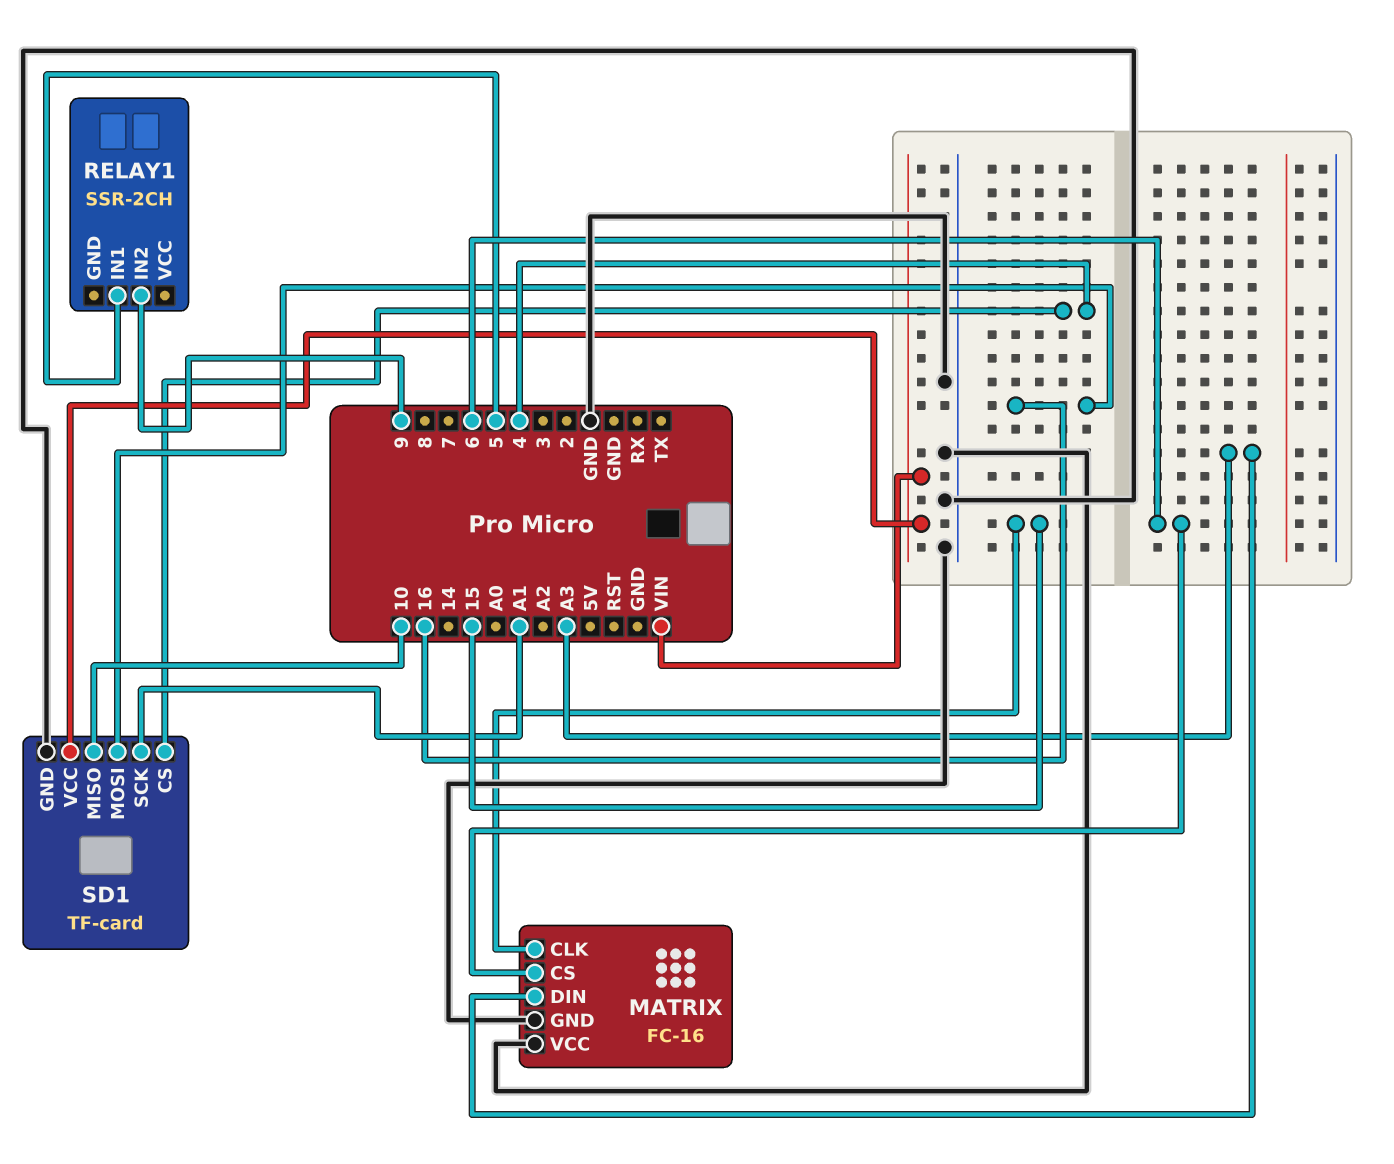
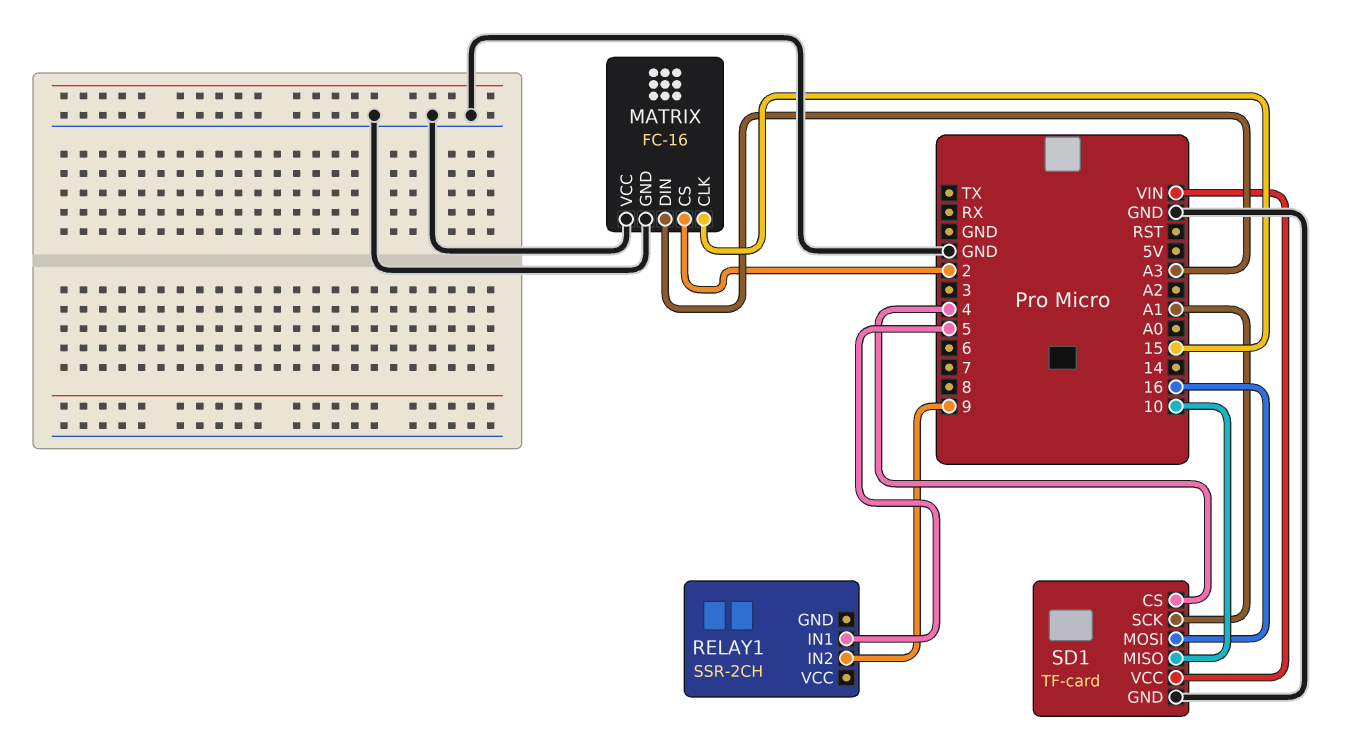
MATRIX pin CS: 6 -> 2

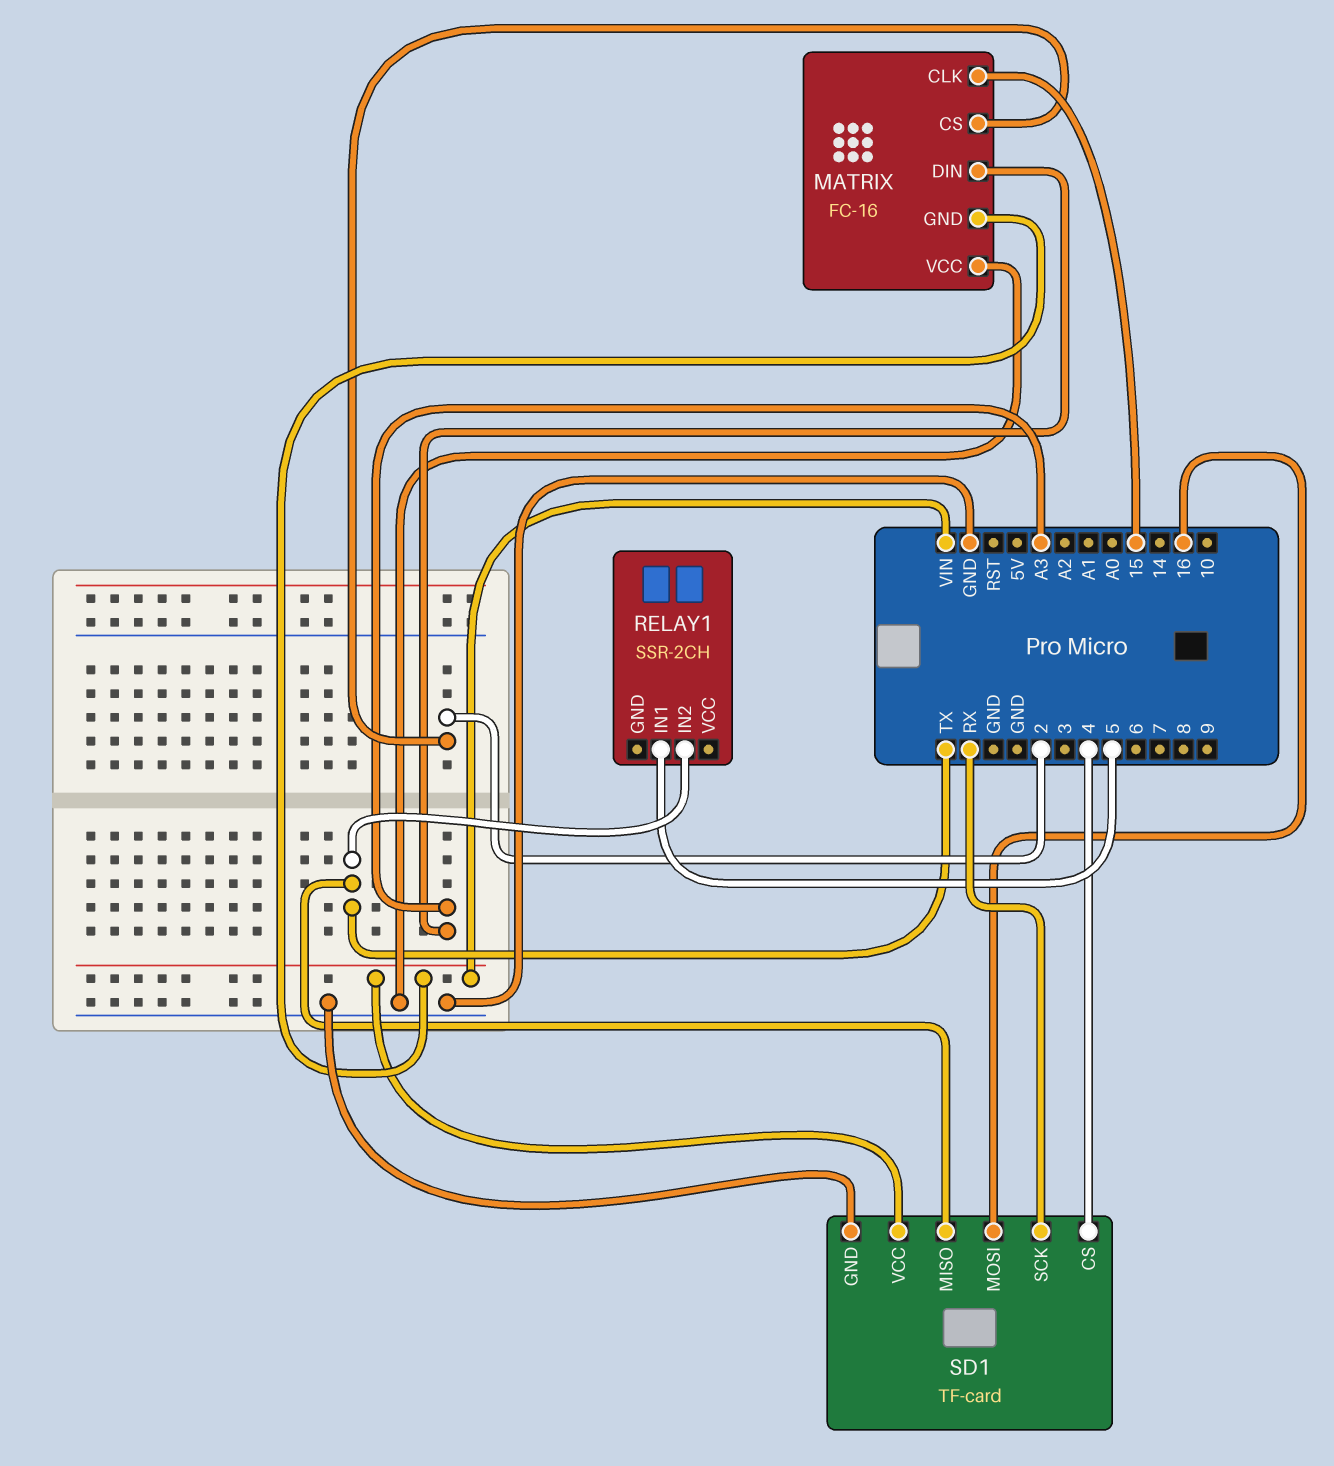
MATRIX pin GND: GND -> VIN
RELAY1 pin IN2: 9 -> TX
SD1 pin MISO: 10 -> TX
SD1 pin SCK: A1 -> RX

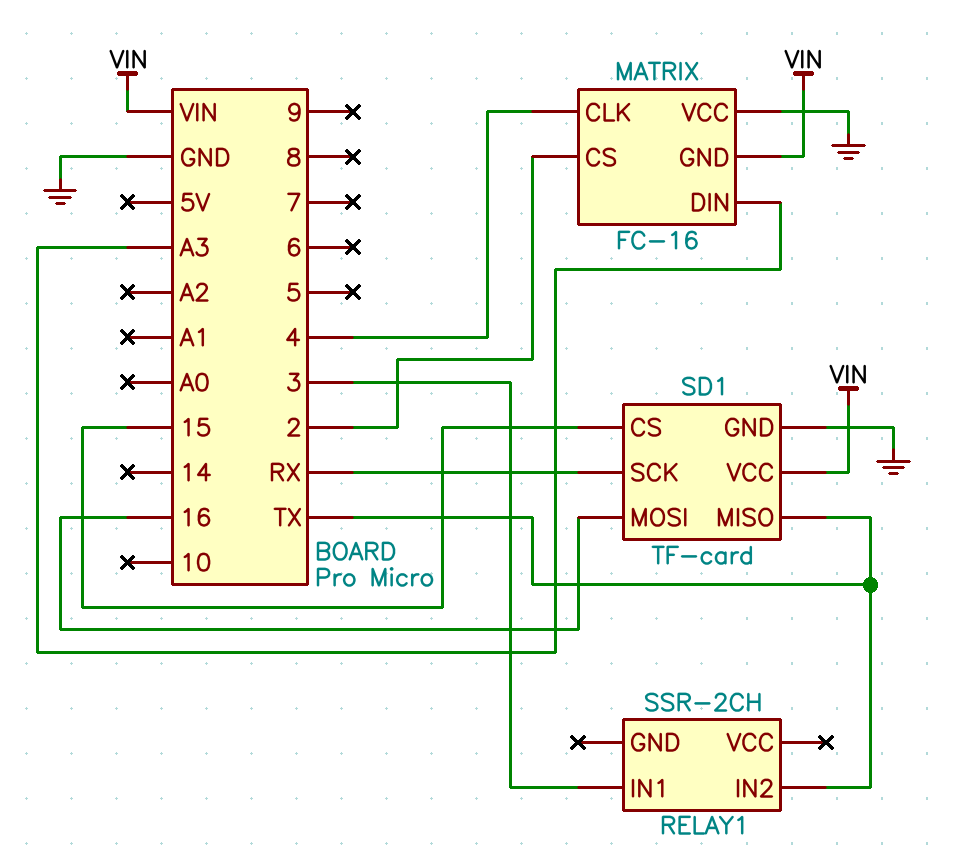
MATRIX pin CLK: 15 -> 4
RELAY1 pin IN1: 5 -> 3
SD1 pin CS: 4 -> 15

